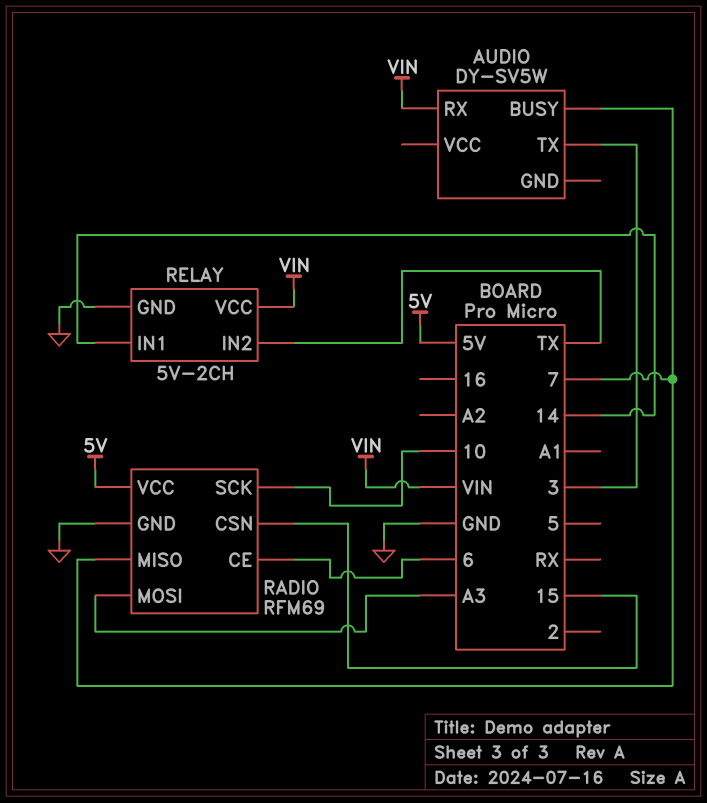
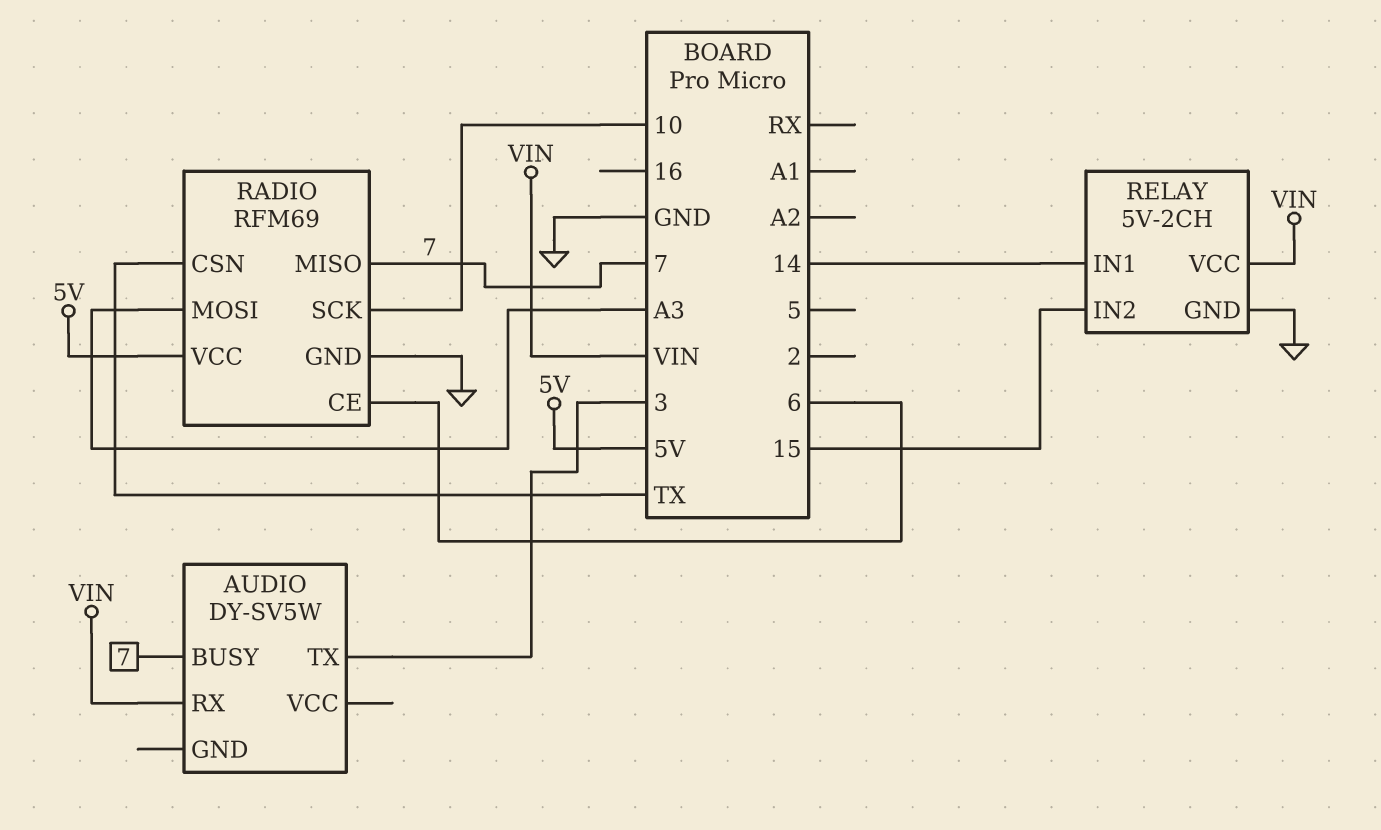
RADIO pin CSN: 15 -> TX
RELAY pin IN2: TX -> 15

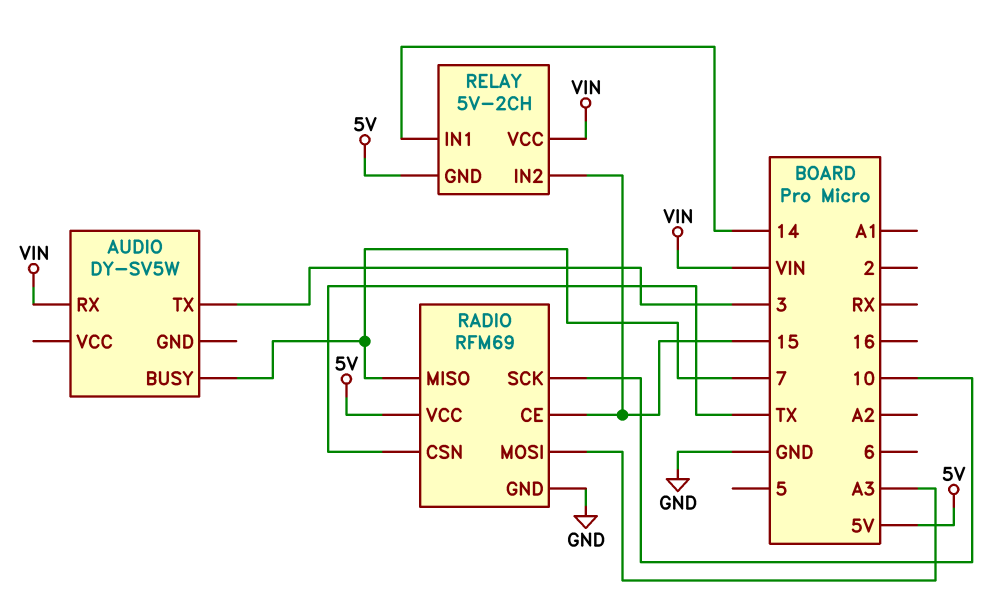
RADIO pin CE: 6 -> 15
RELAY pin GND: GND -> 5V

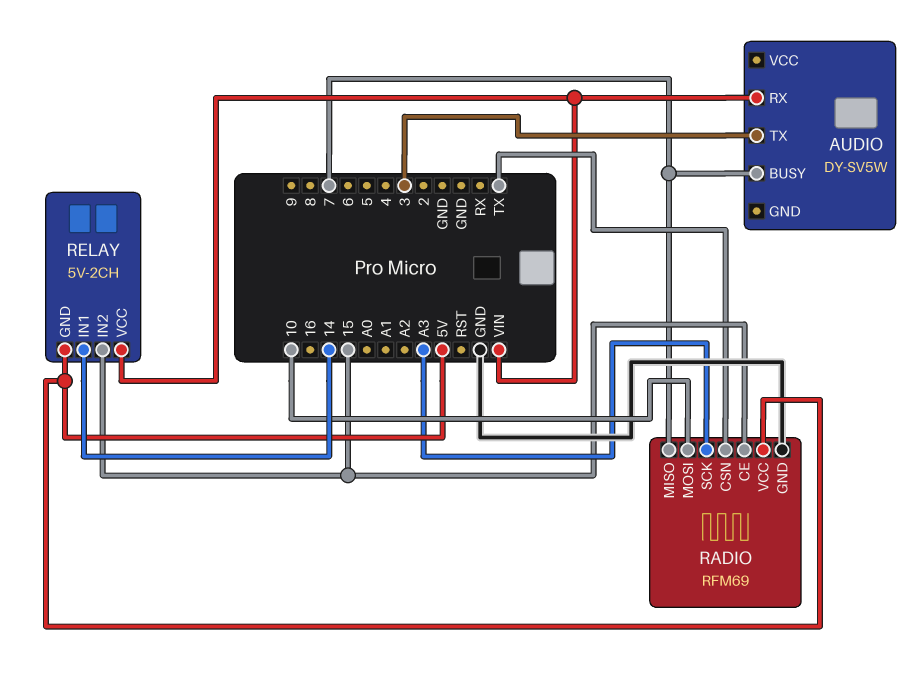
RADIO pin MOSI: A3 -> 10
RADIO pin SCK: 10 -> A3

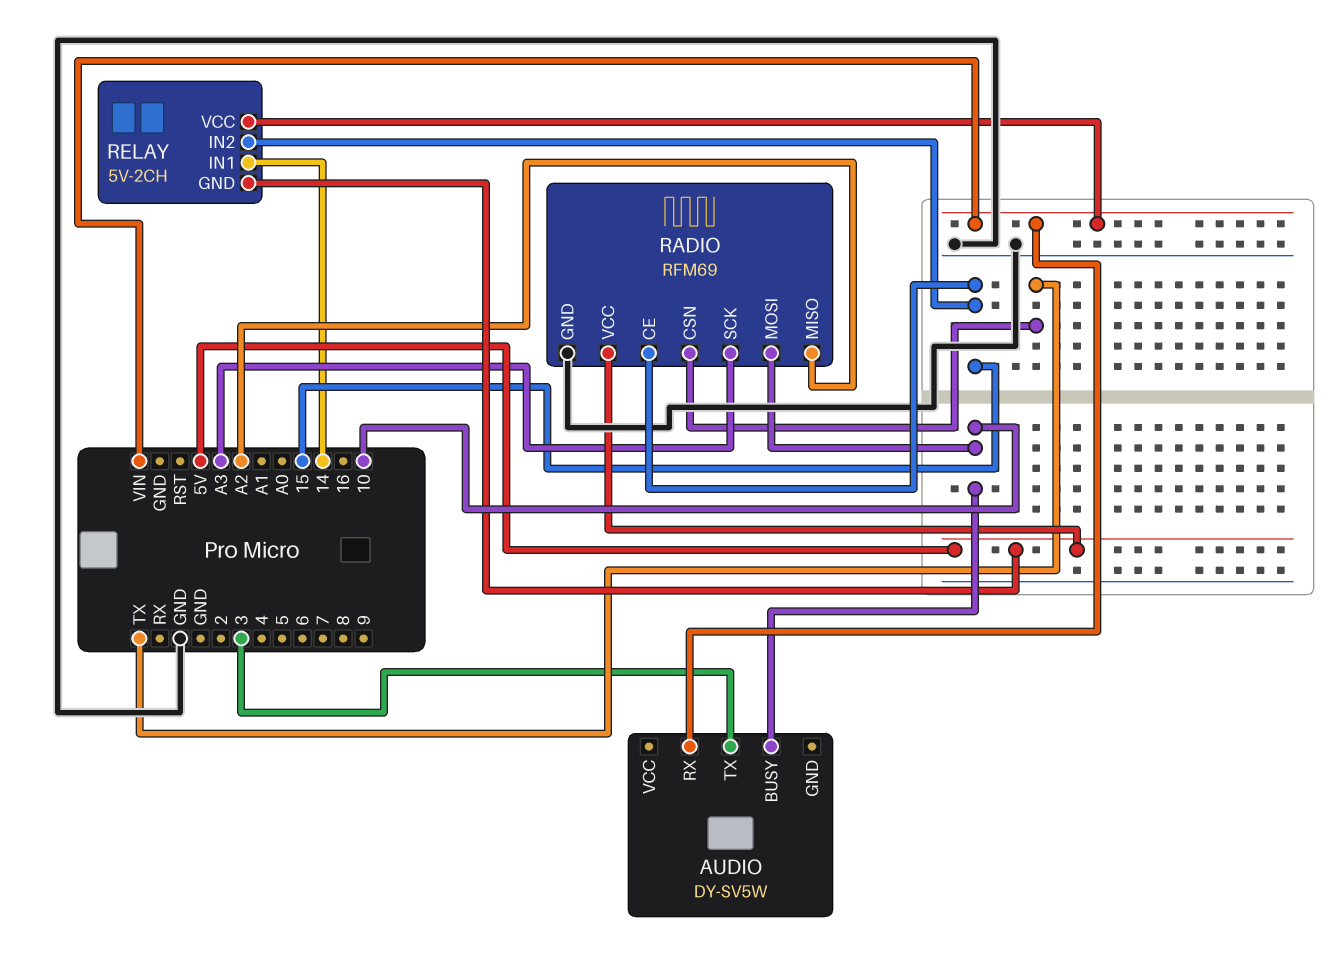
AUDIO pin BUSY: 7 -> 10
RADIO pin MISO: 7 -> A2

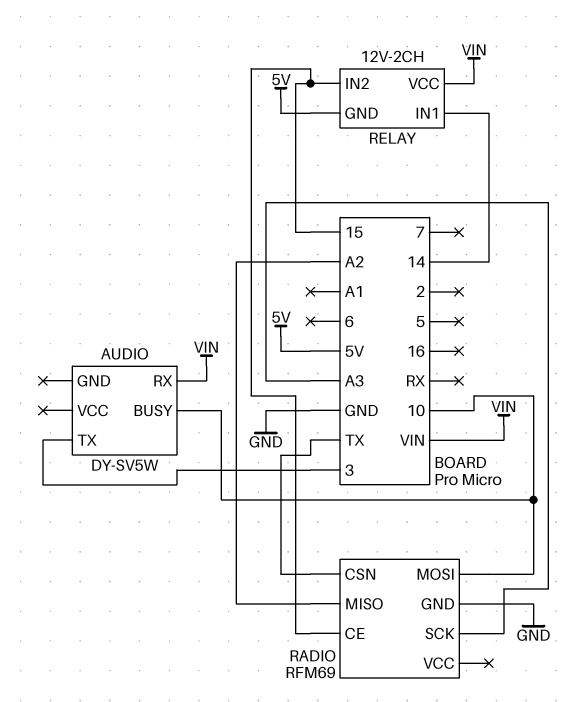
RADIO pin VCC: 5V -> none
RELAY: 5V-2CH -> 12V-2CH

